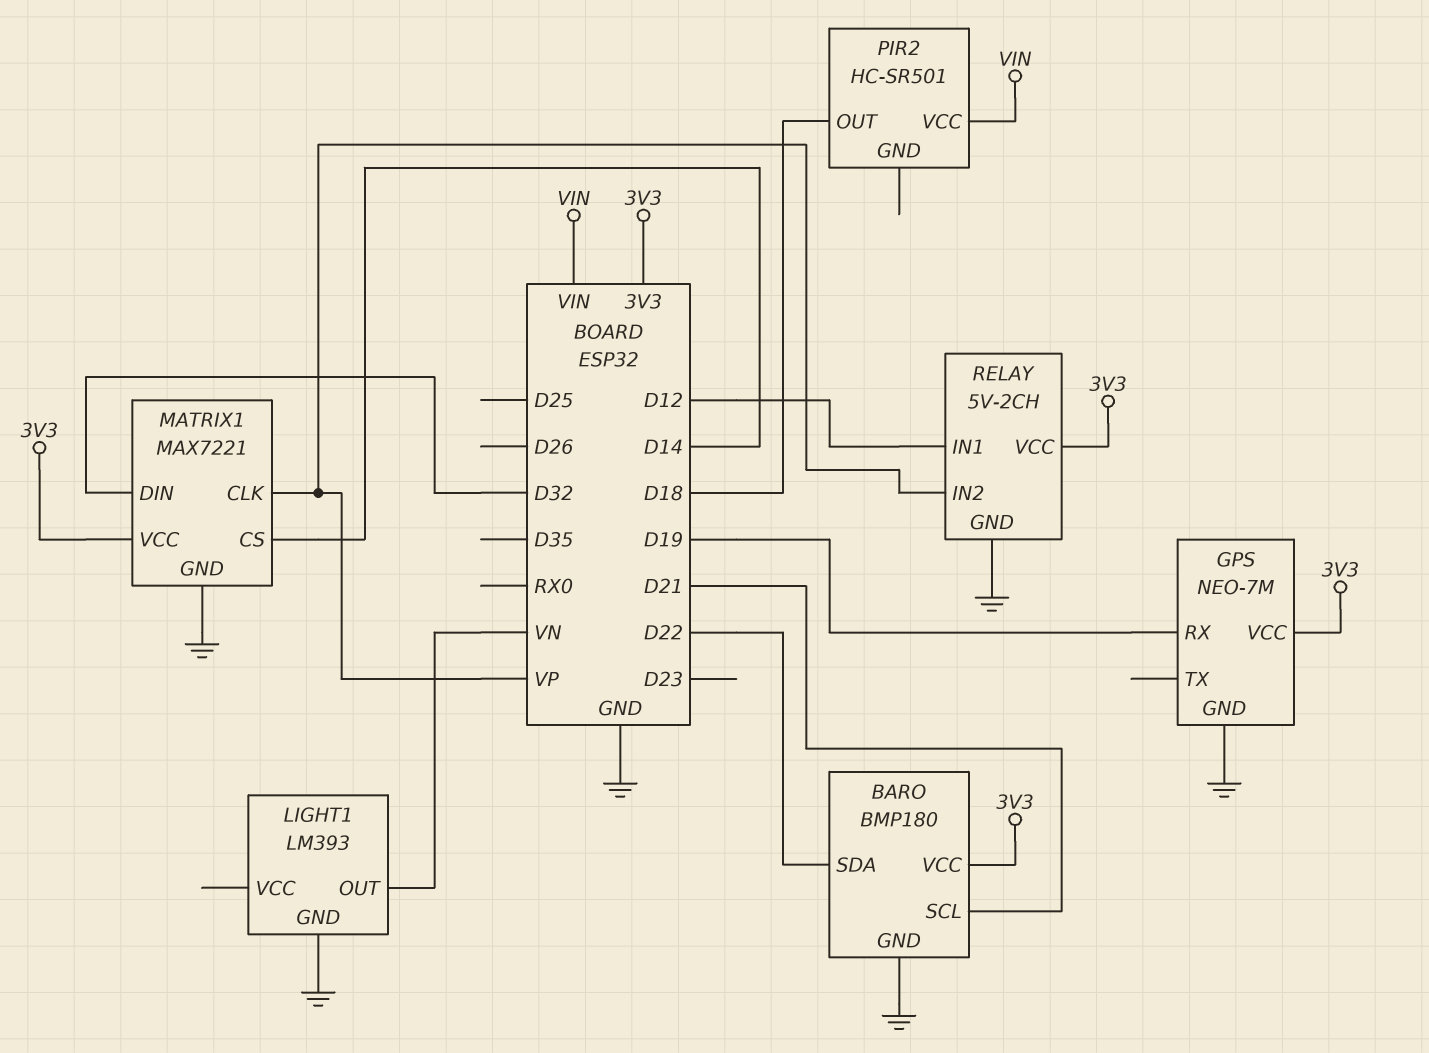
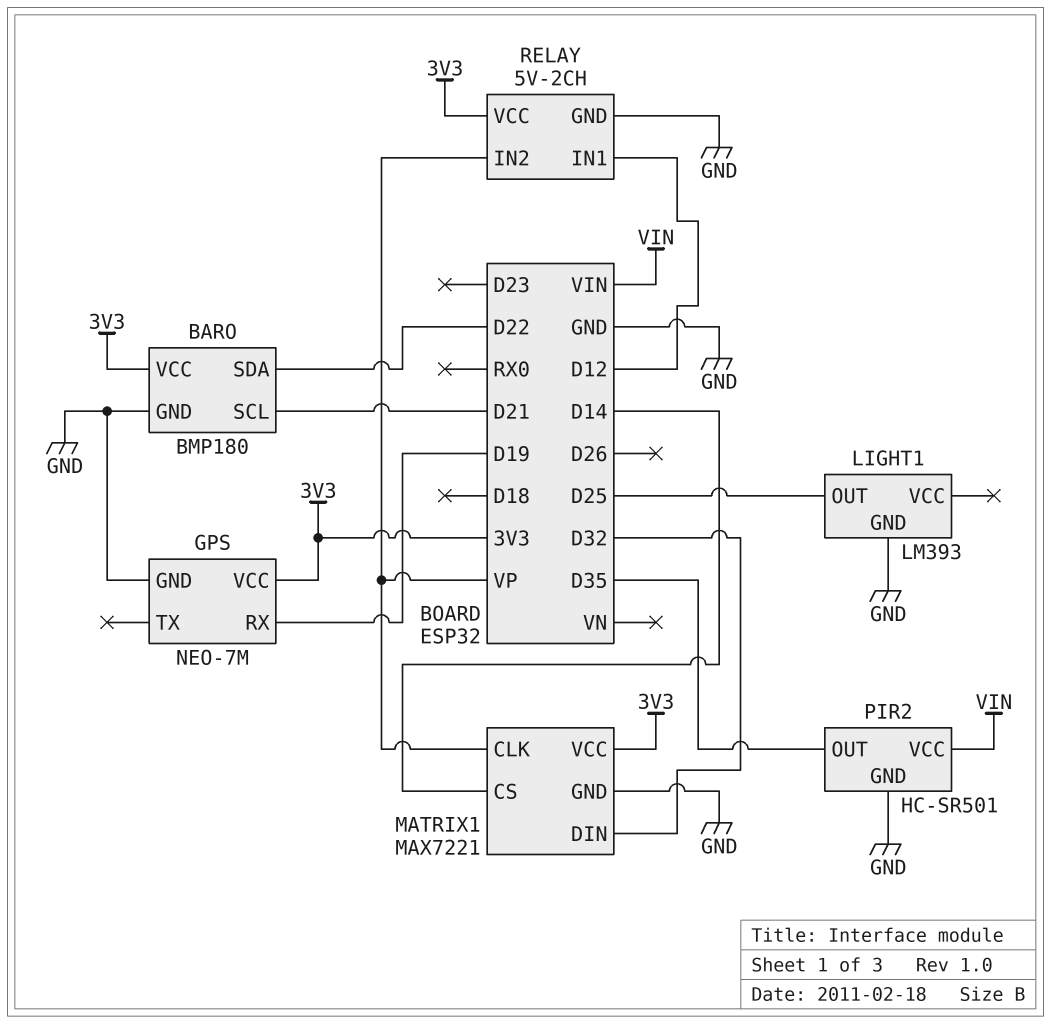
LIGHT1 pin OUT: VN -> D25
PIR2 pin GND: none -> GND
PIR2 pin OUT: D18 -> D35

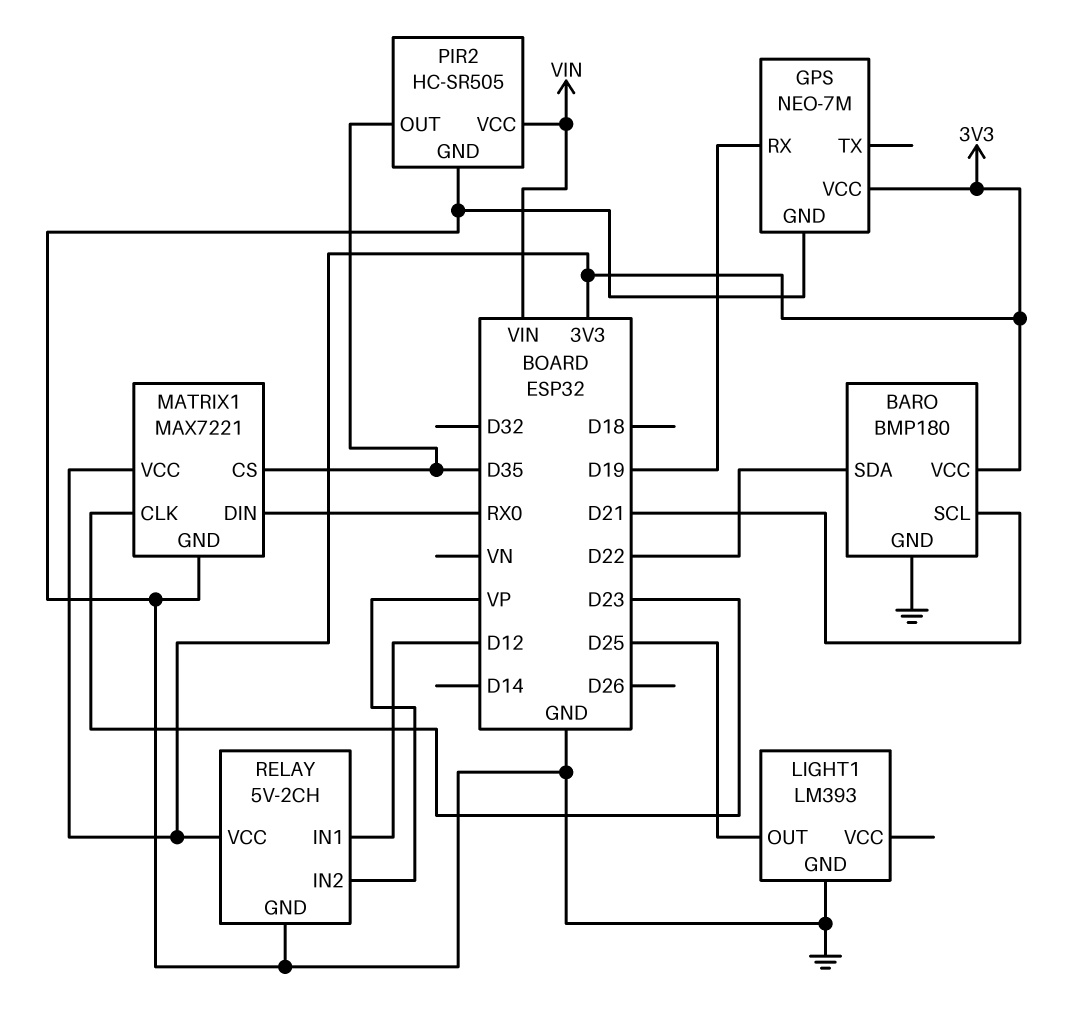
MATRIX1 pin CLK: VP -> D23
MATRIX1 pin CS: D14 -> D35
MATRIX1 pin DIN: D32 -> RX0
PIR2: HC-SR501 -> HC-SR505

